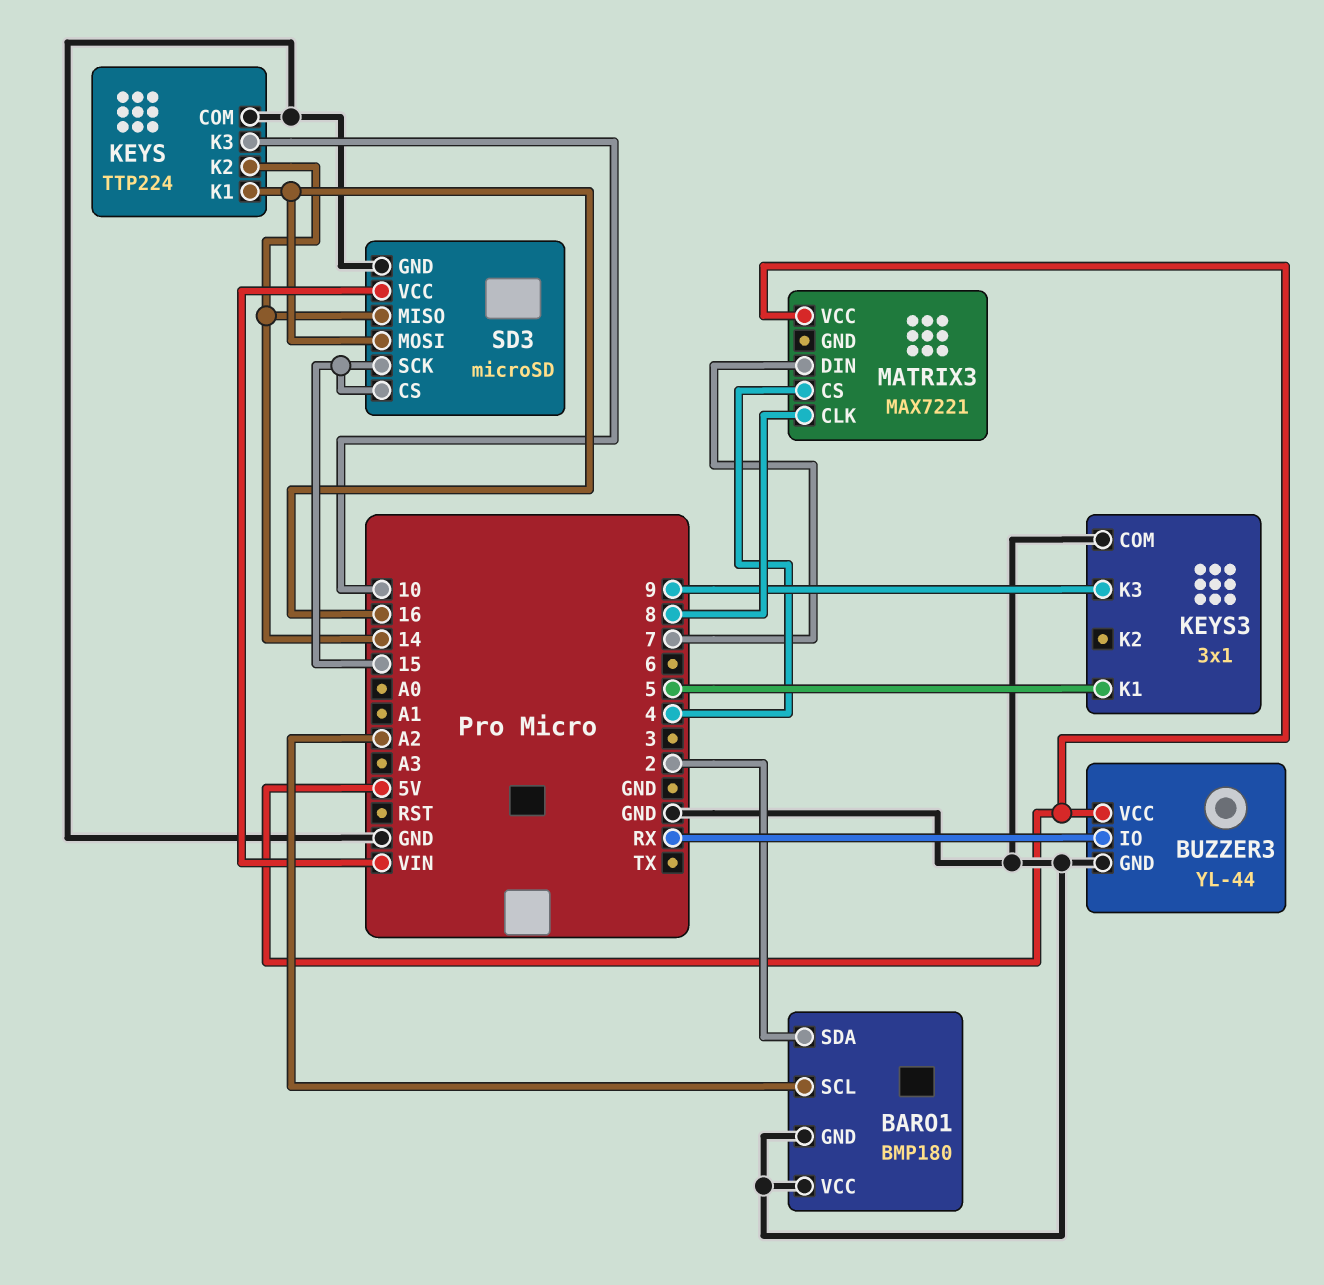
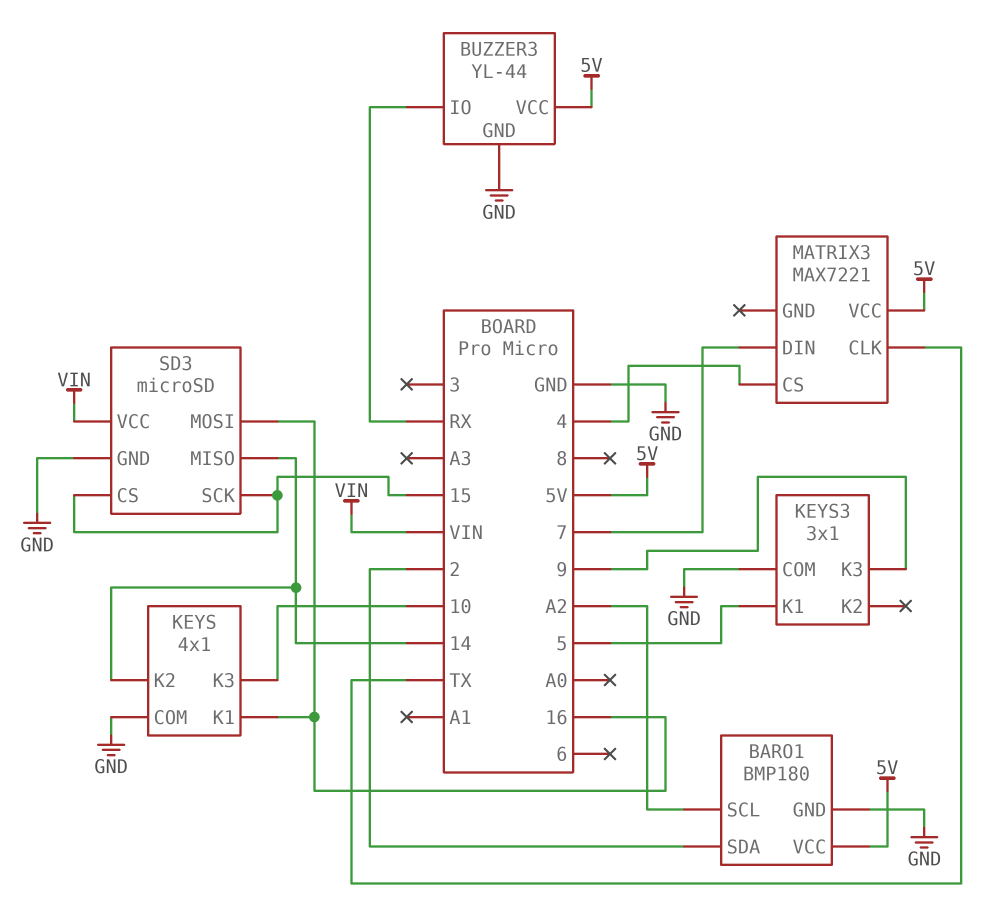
BARO1 pin VCC: GND -> 5V
KEYS: TTP224 -> 4x1
MATRIX3 pin CLK: 8 -> TX

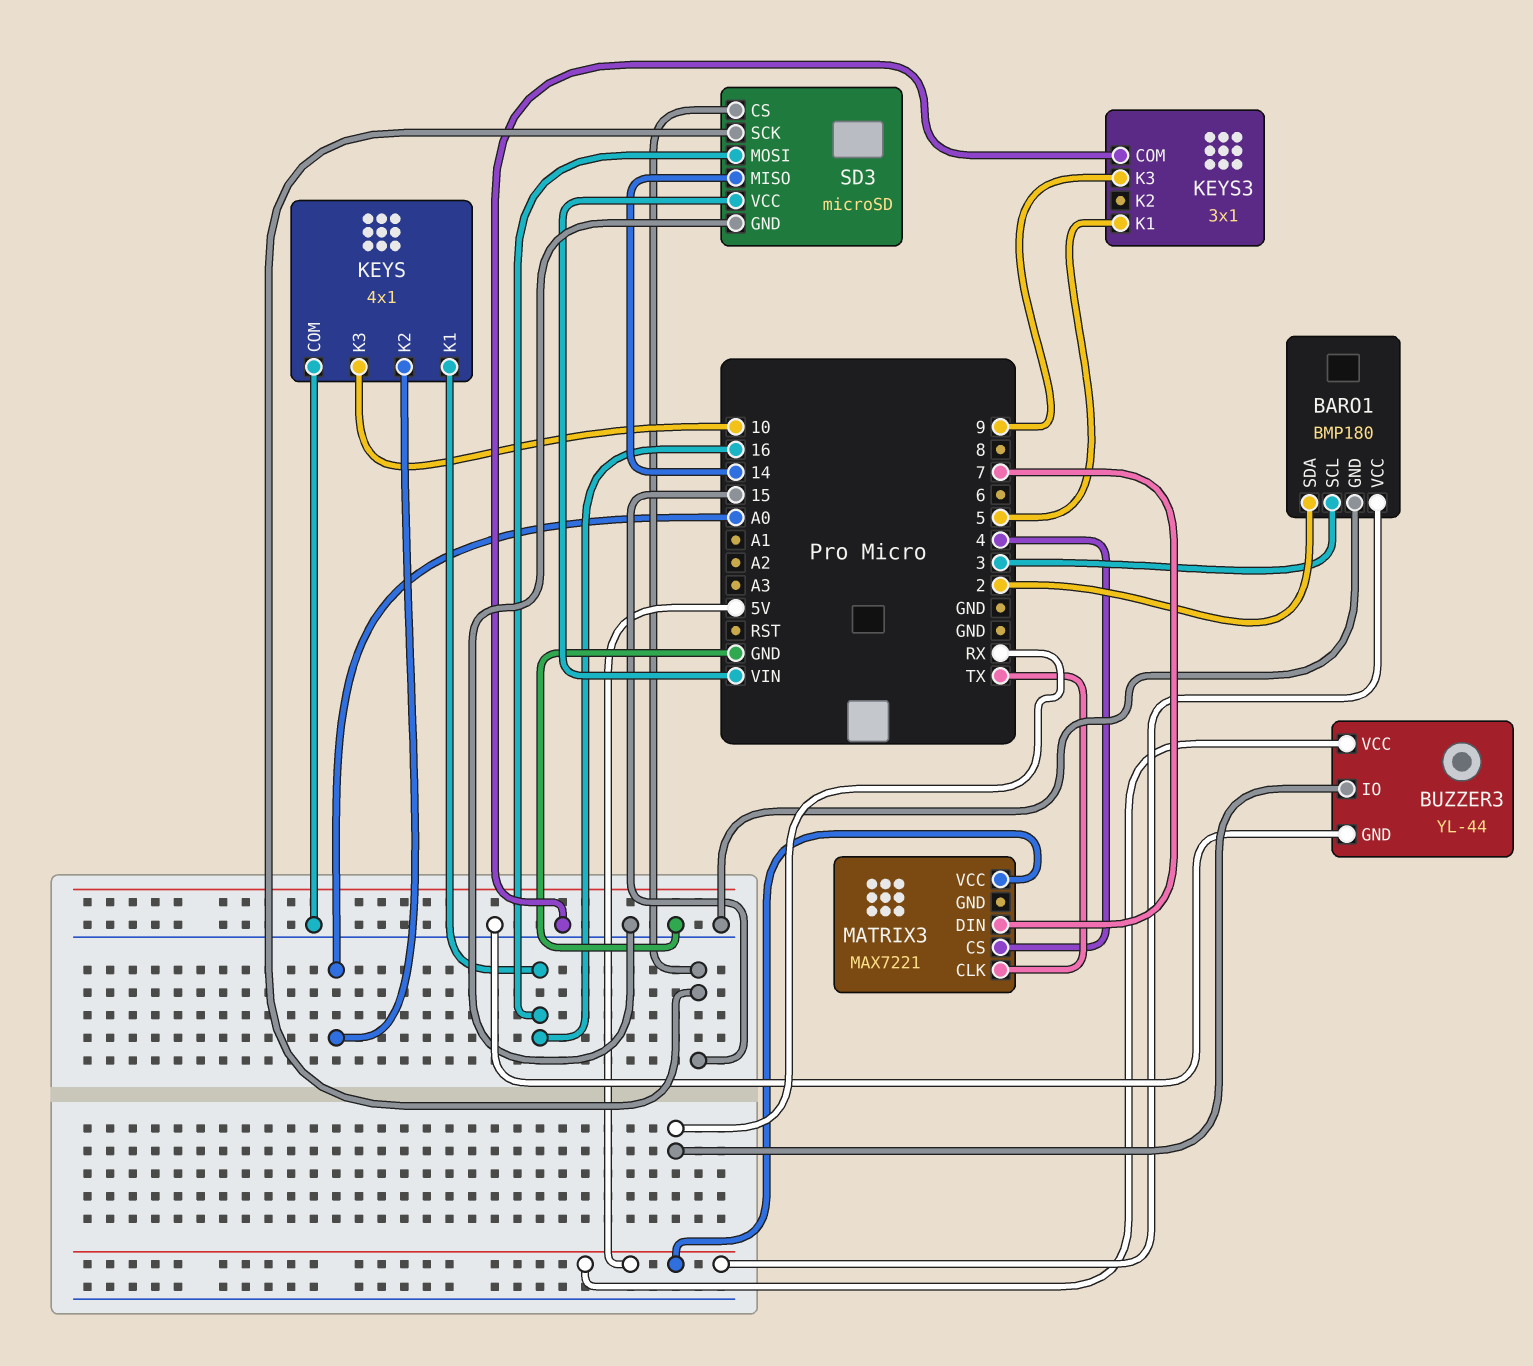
BARO1 pin SCL: A2 -> 3
KEYS pin K2: 14 -> A0

